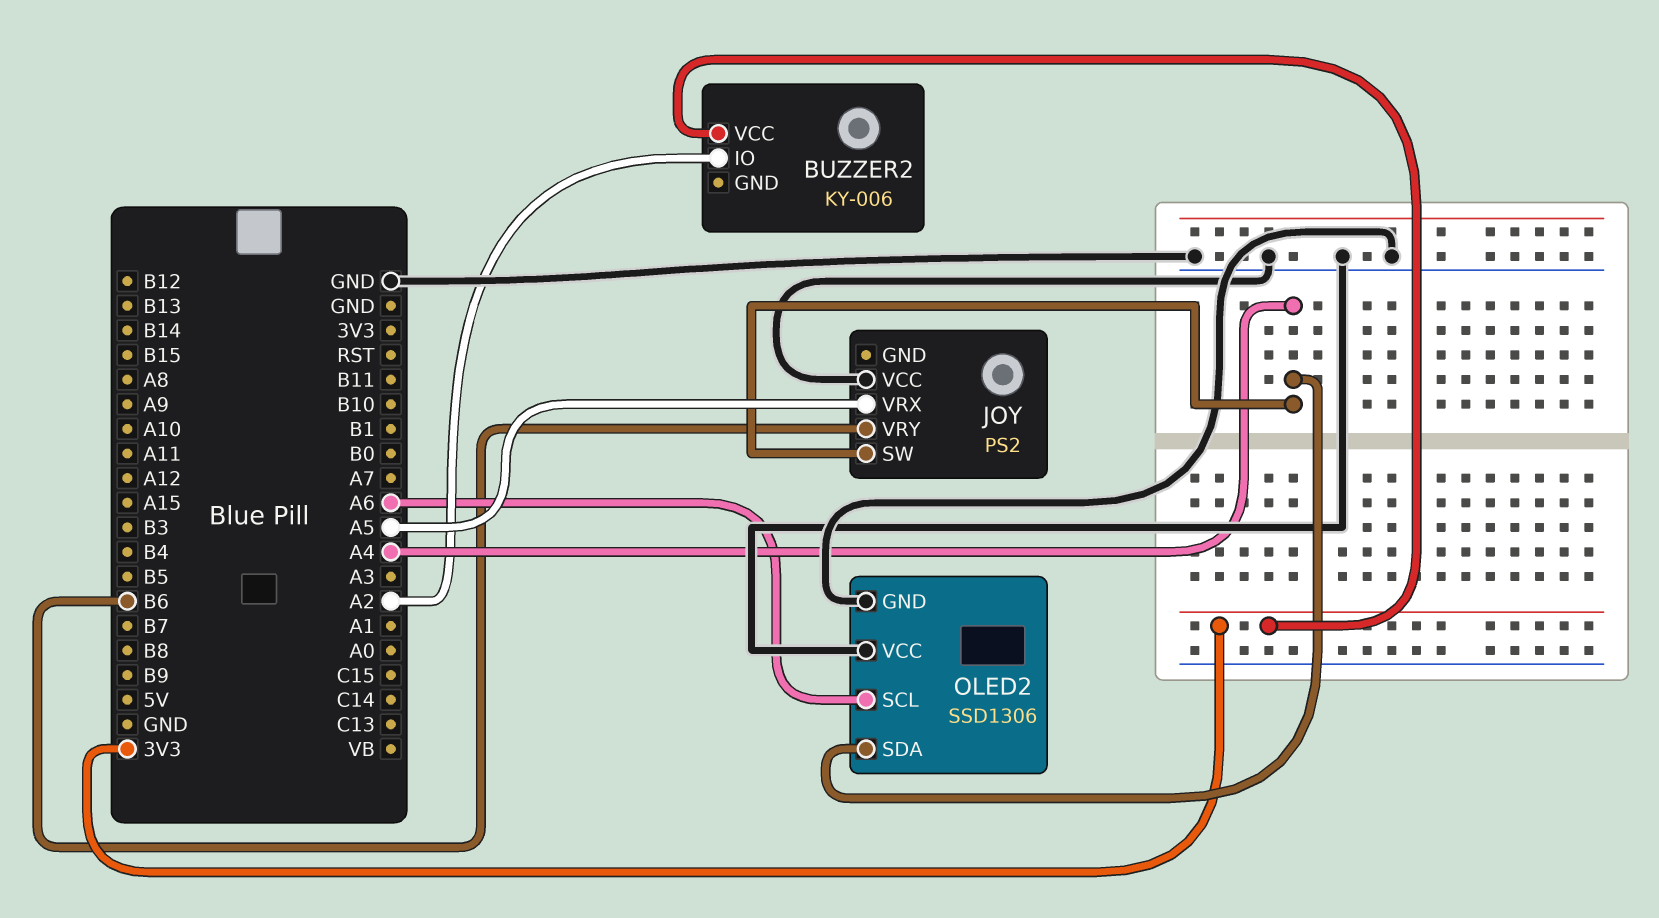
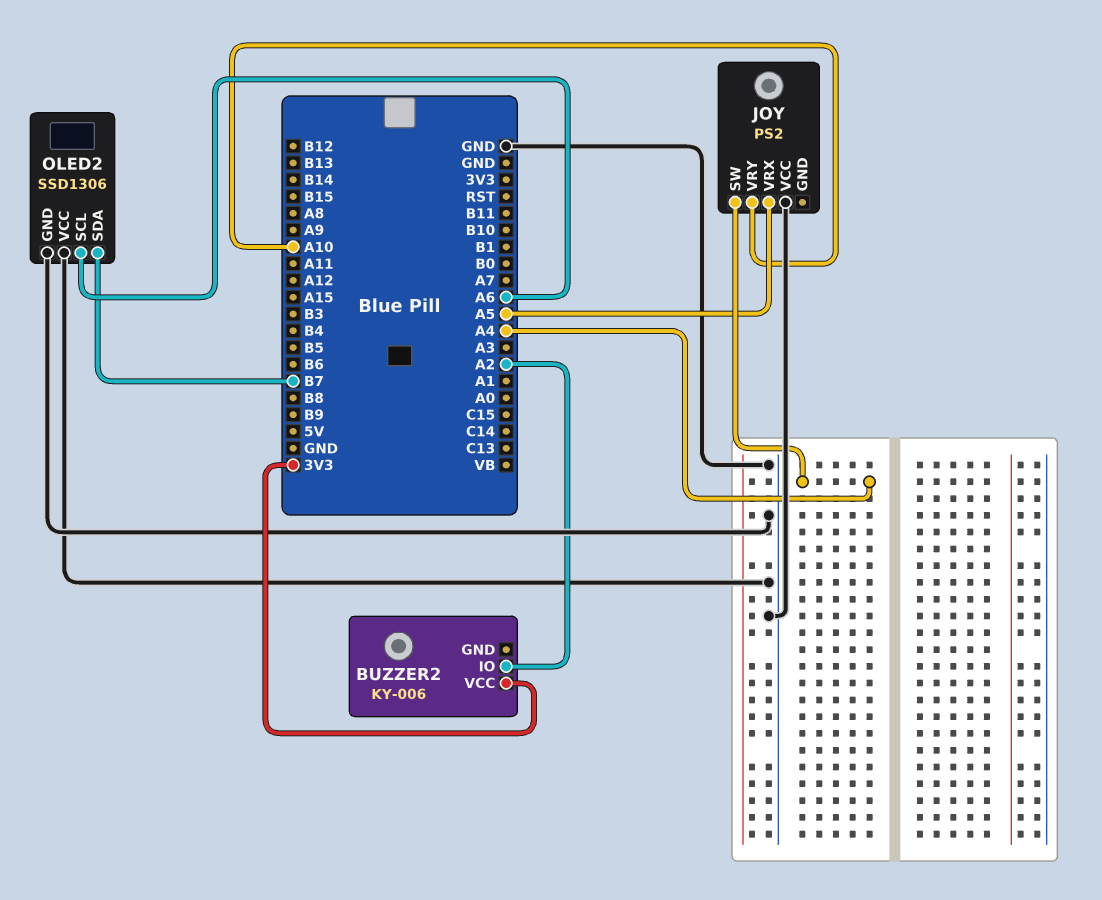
JOY pin VRY: B6 -> A10
OLED2 pin SDA: A4 -> B7

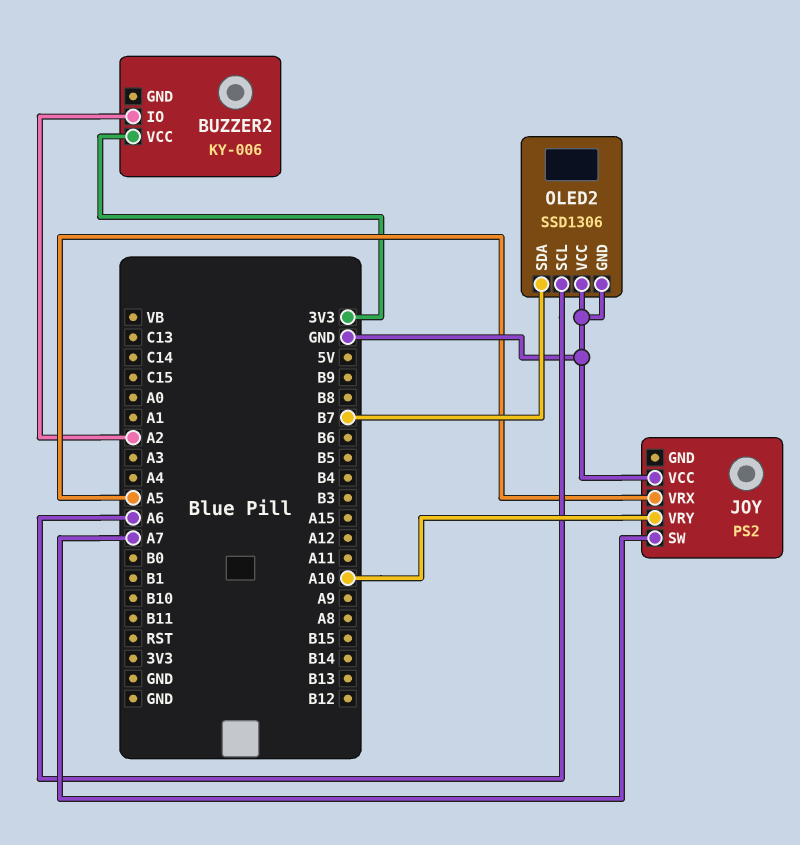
JOY pin SW: A4 -> A7

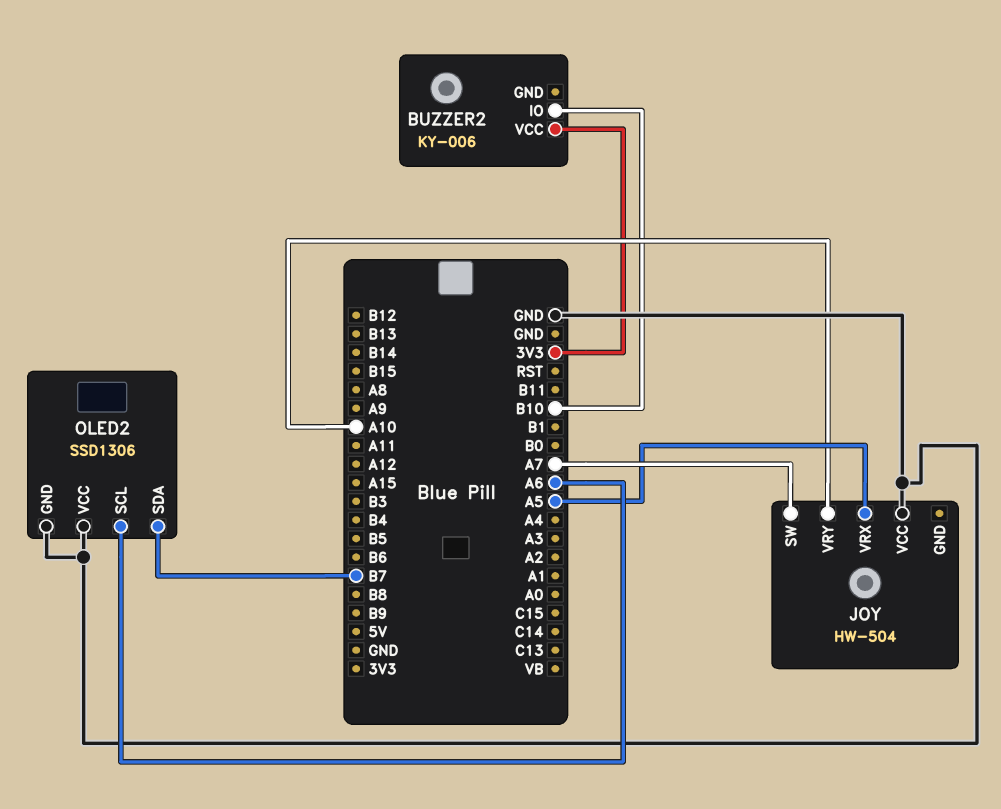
BUZZER2 pin IO: A2 -> B10
JOY: PS2 -> HW-504

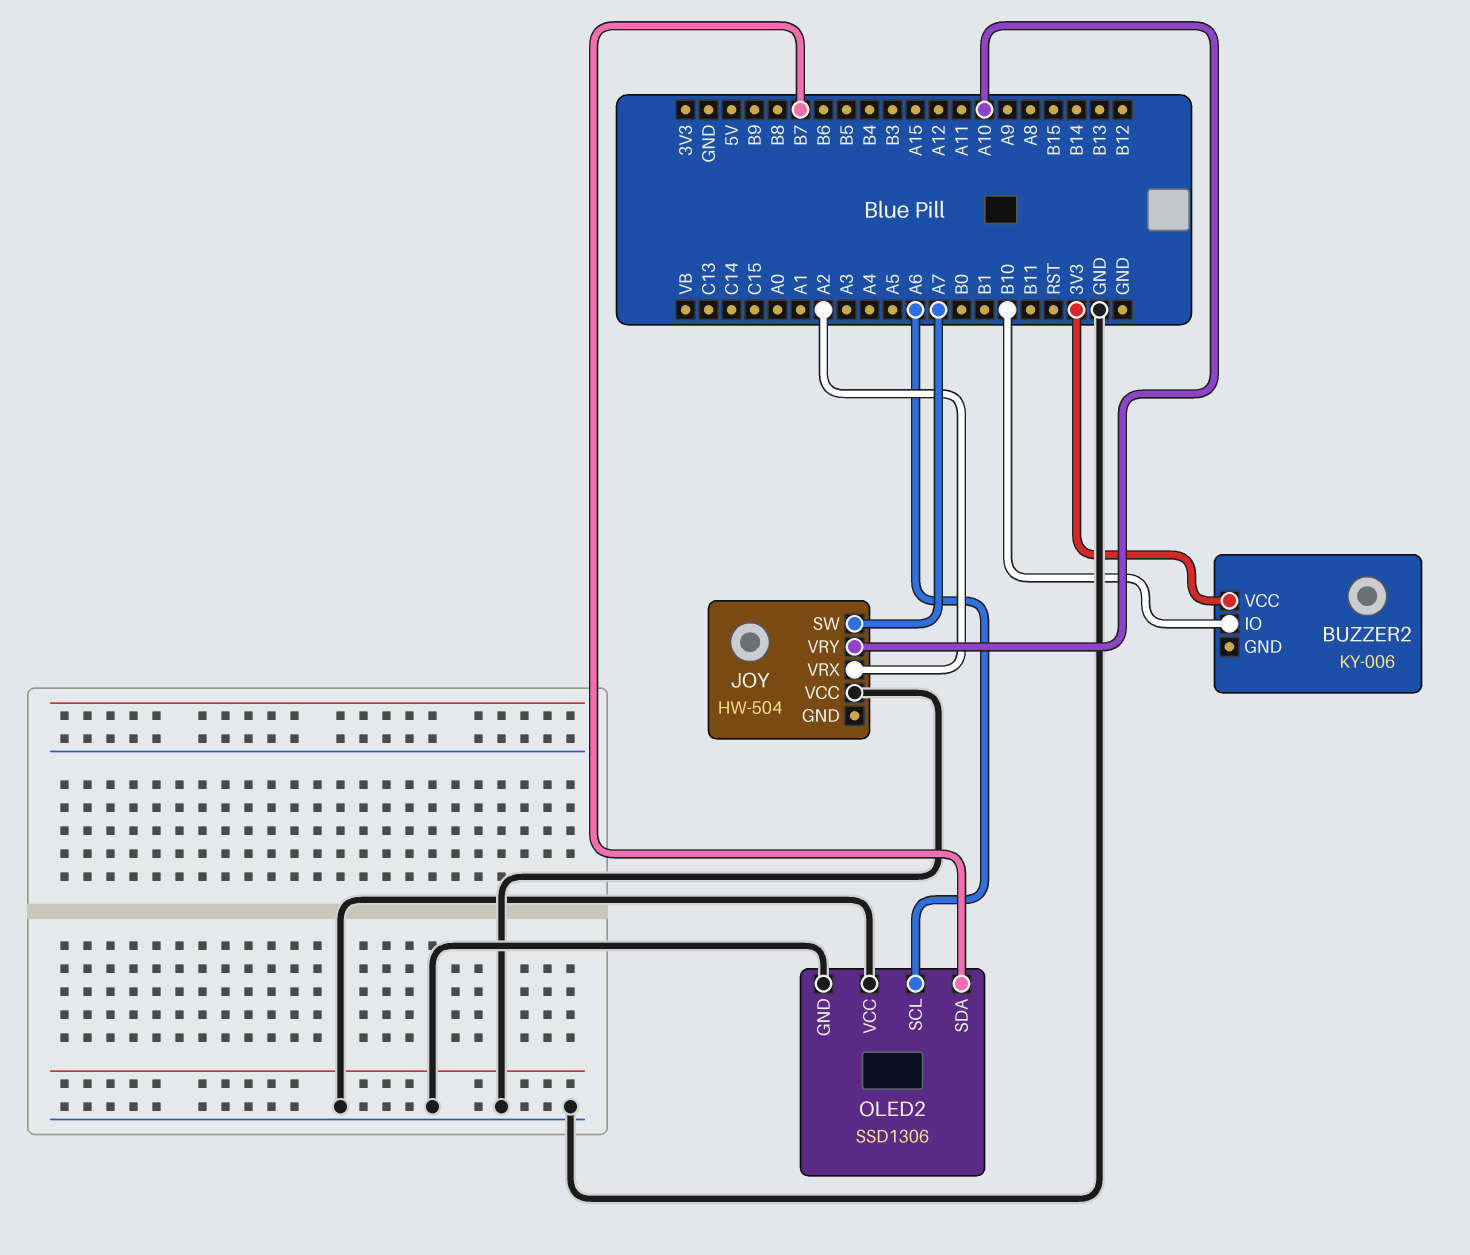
JOY pin VRX: A5 -> A2

